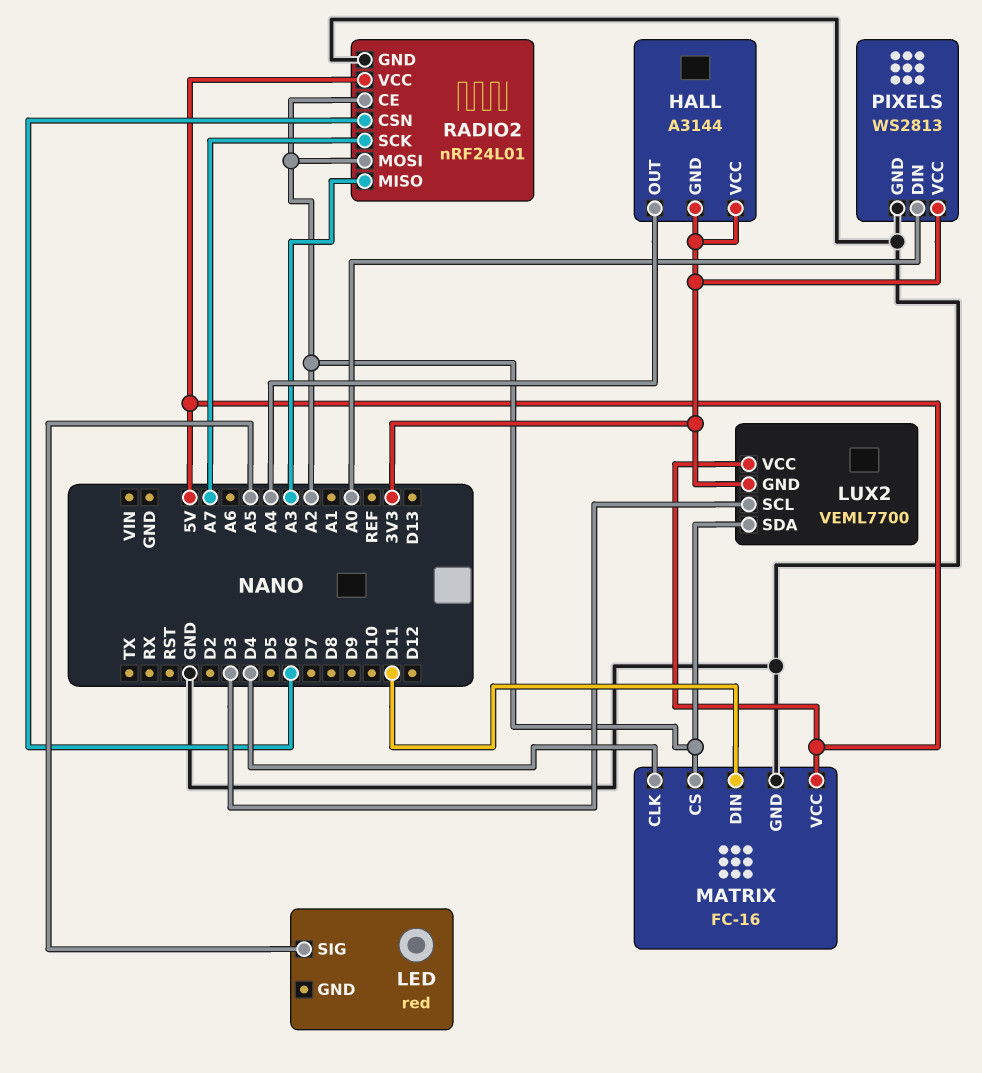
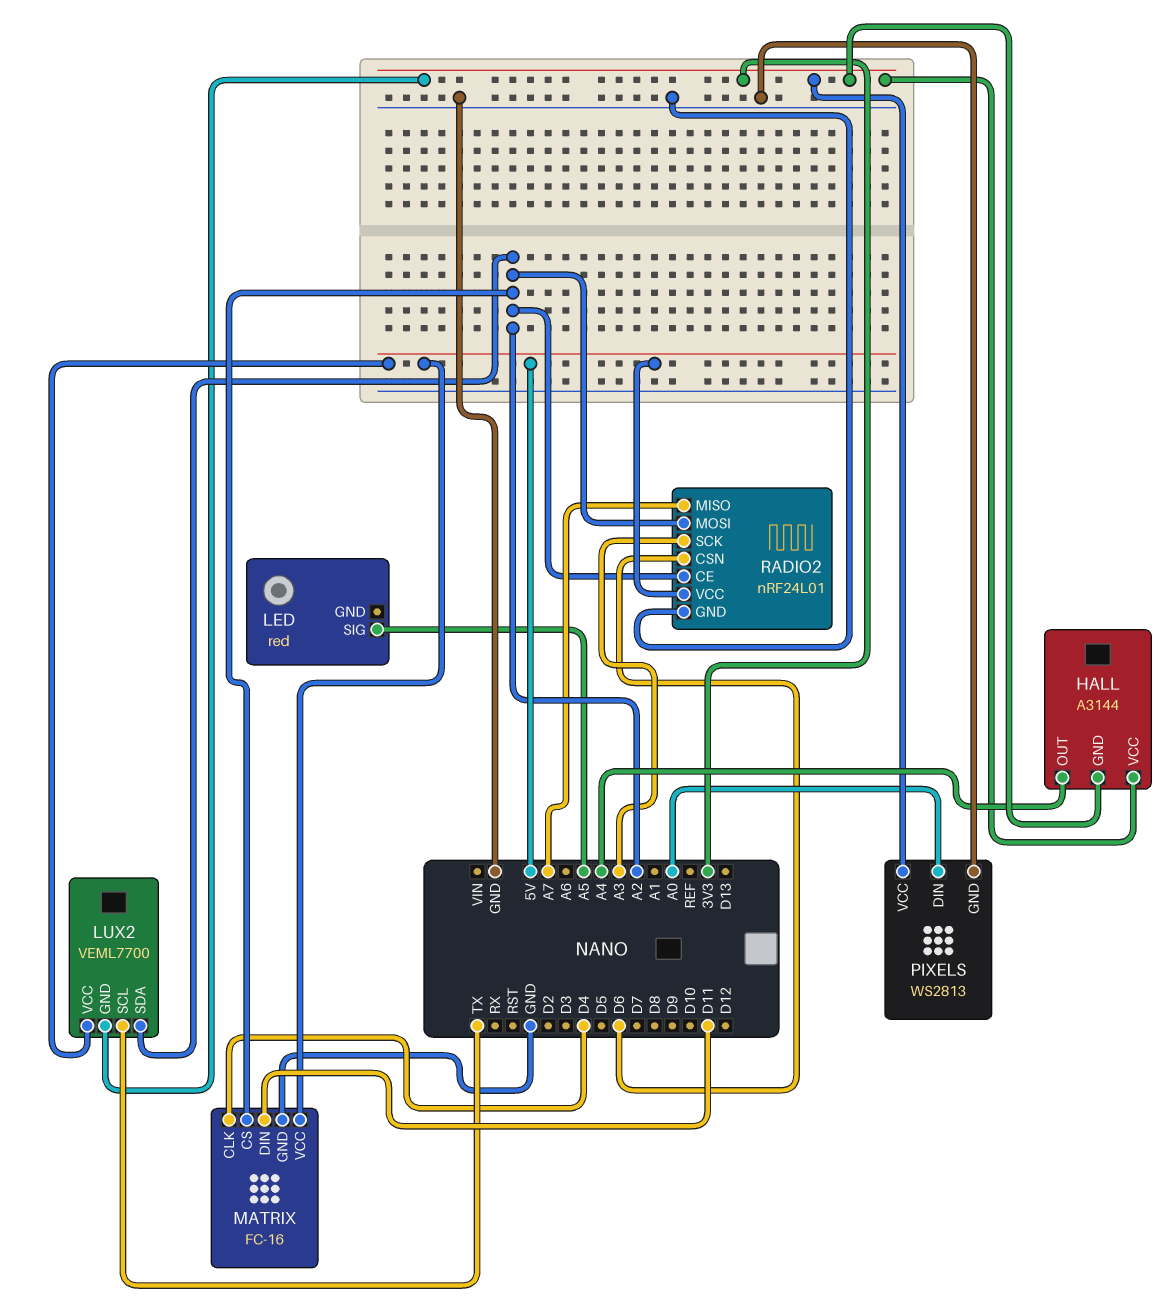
LUX2 pin SCL: D3 -> TX
RADIO2 pin MISO: A3 -> A7
RADIO2 pin SCK: A7 -> A3

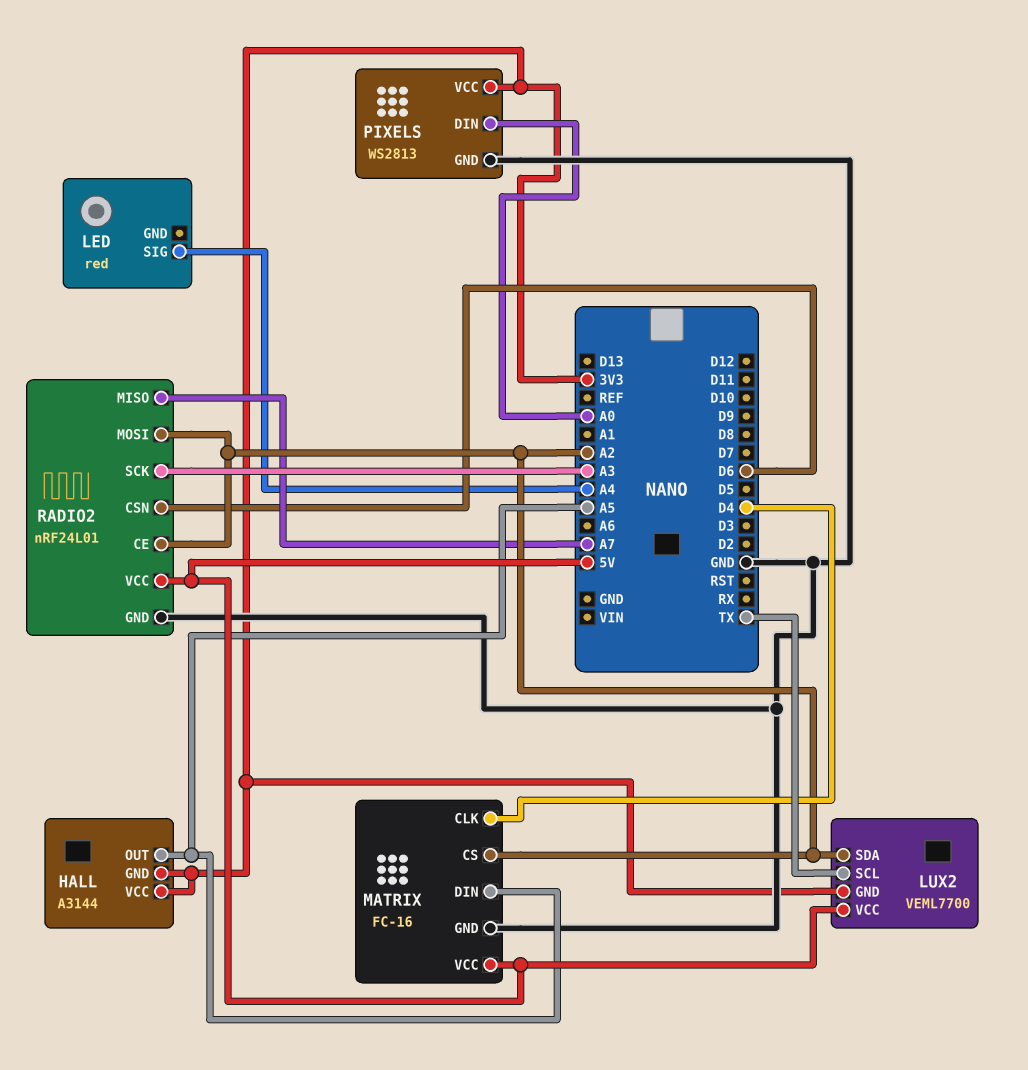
HALL pin OUT: A4 -> A5
LED pin SIG: A5 -> A4
MATRIX pin DIN: D11 -> A5

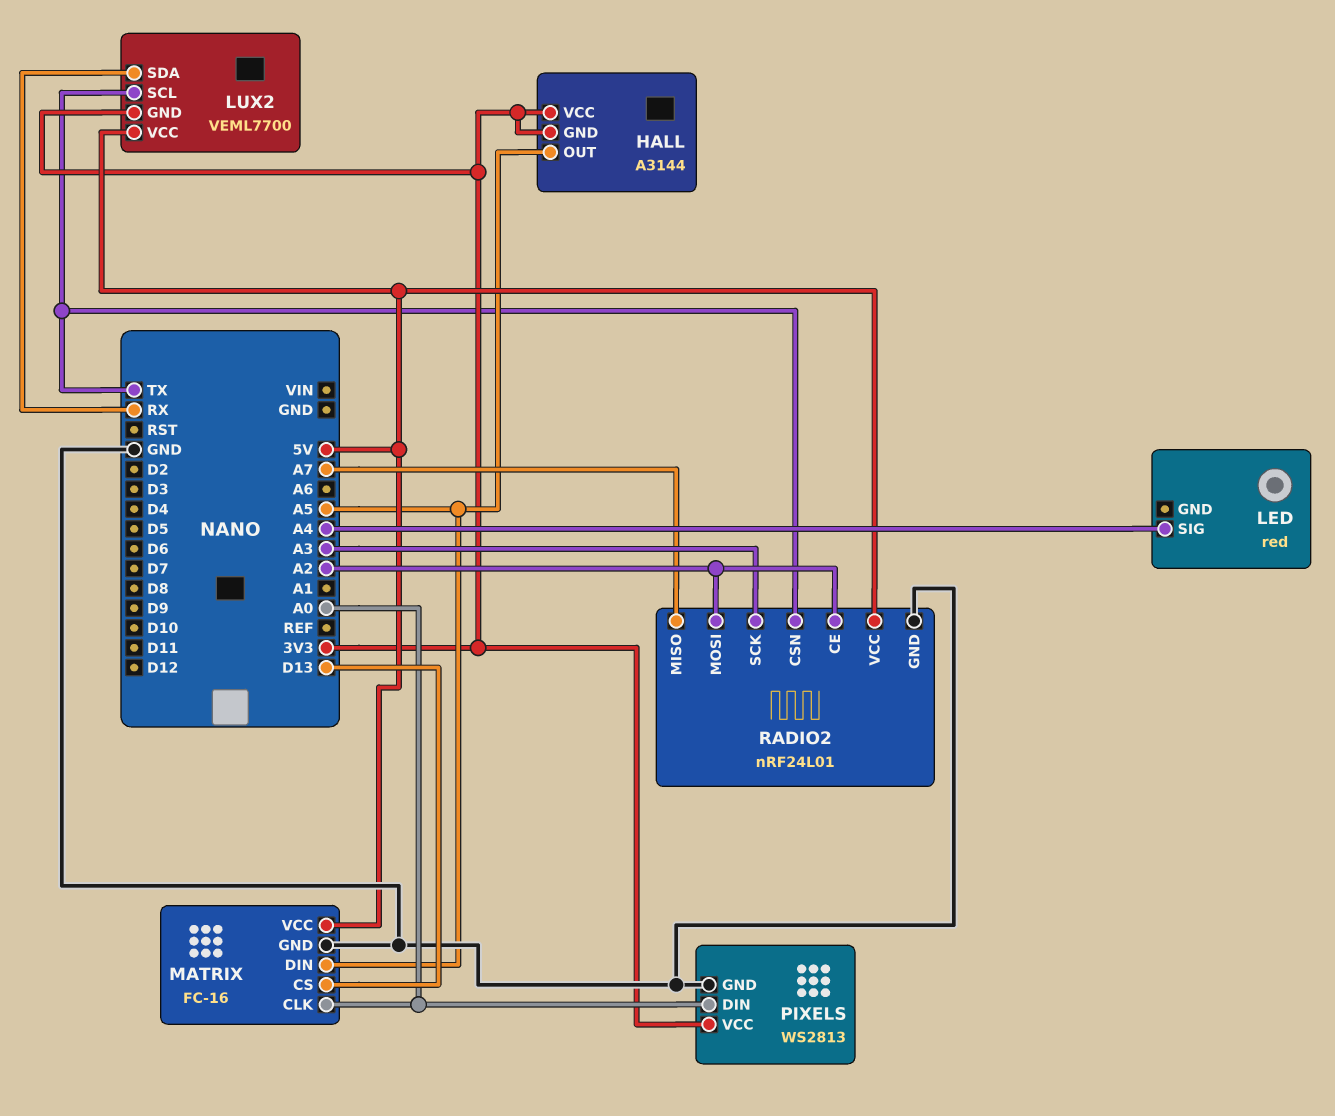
LUX2 pin SDA: A2 -> RX
MATRIX pin CLK: D4 -> A0
MATRIX pin CS: A2 -> D13
RADIO2 pin CSN: D6 -> TX

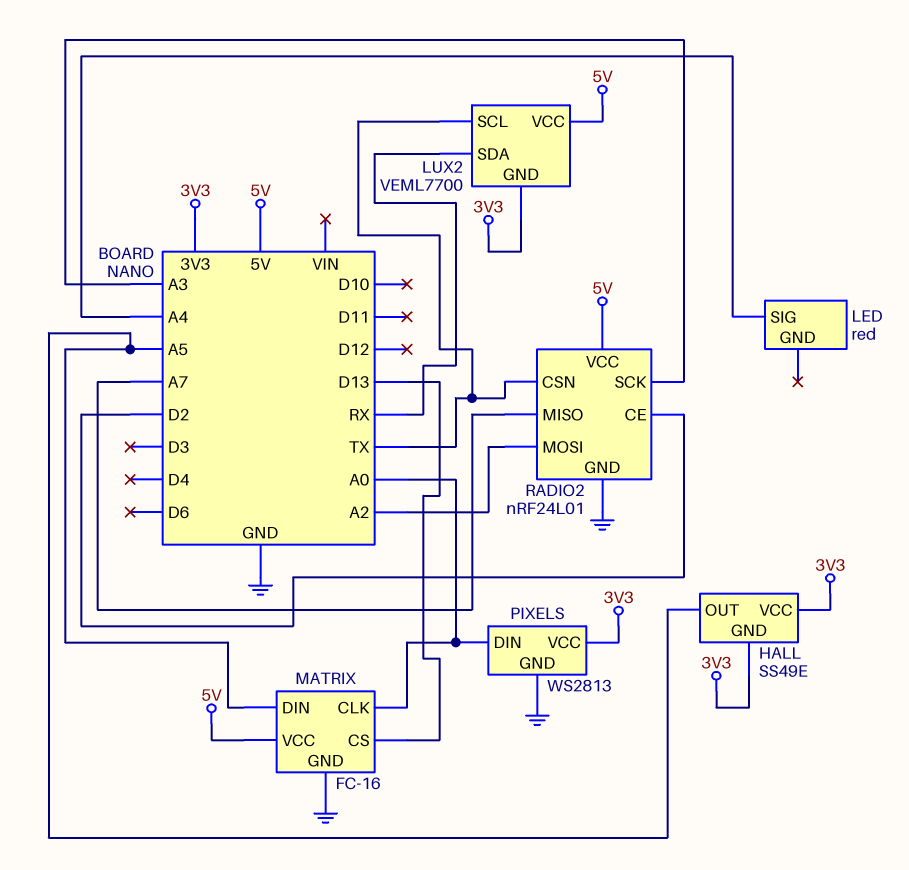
HALL: A3144 -> SS49E
RADIO2 pin CE: A2 -> D2

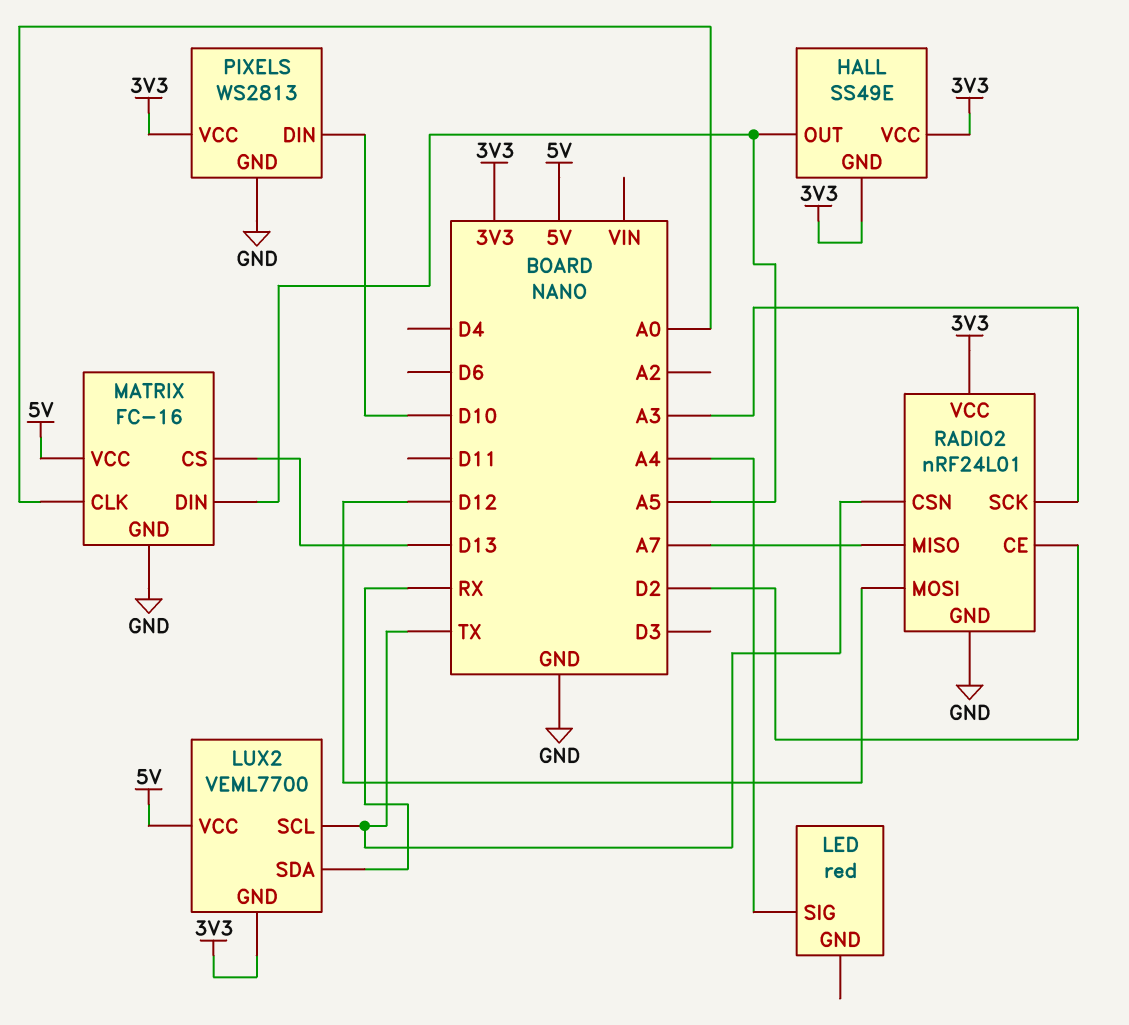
PIXELS pin DIN: A0 -> D10
RADIO2 pin MOSI: A2 -> D12
RADIO2 pin VCC: 5V -> 3V3

